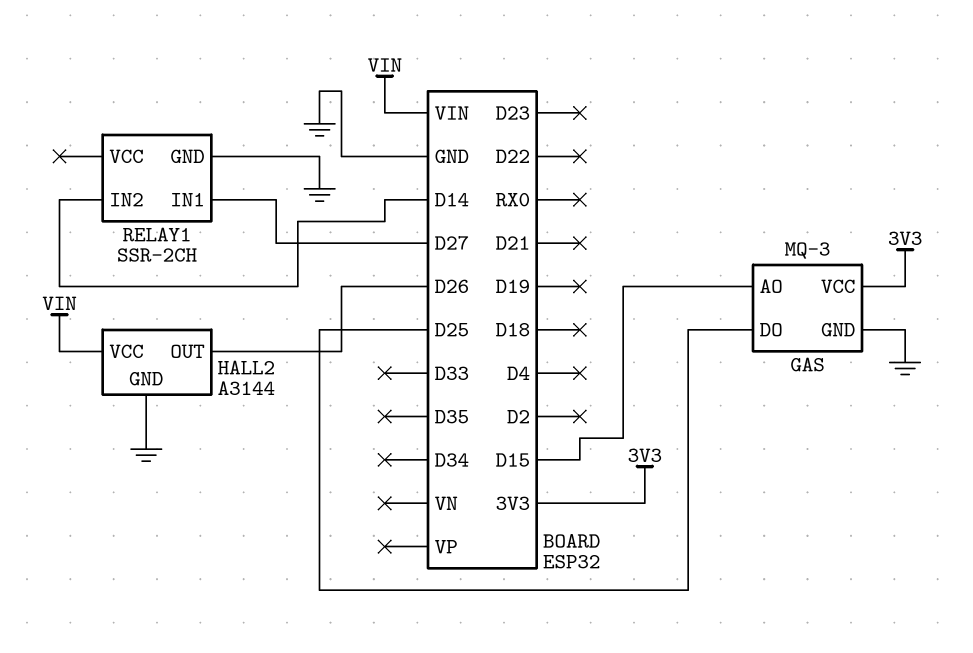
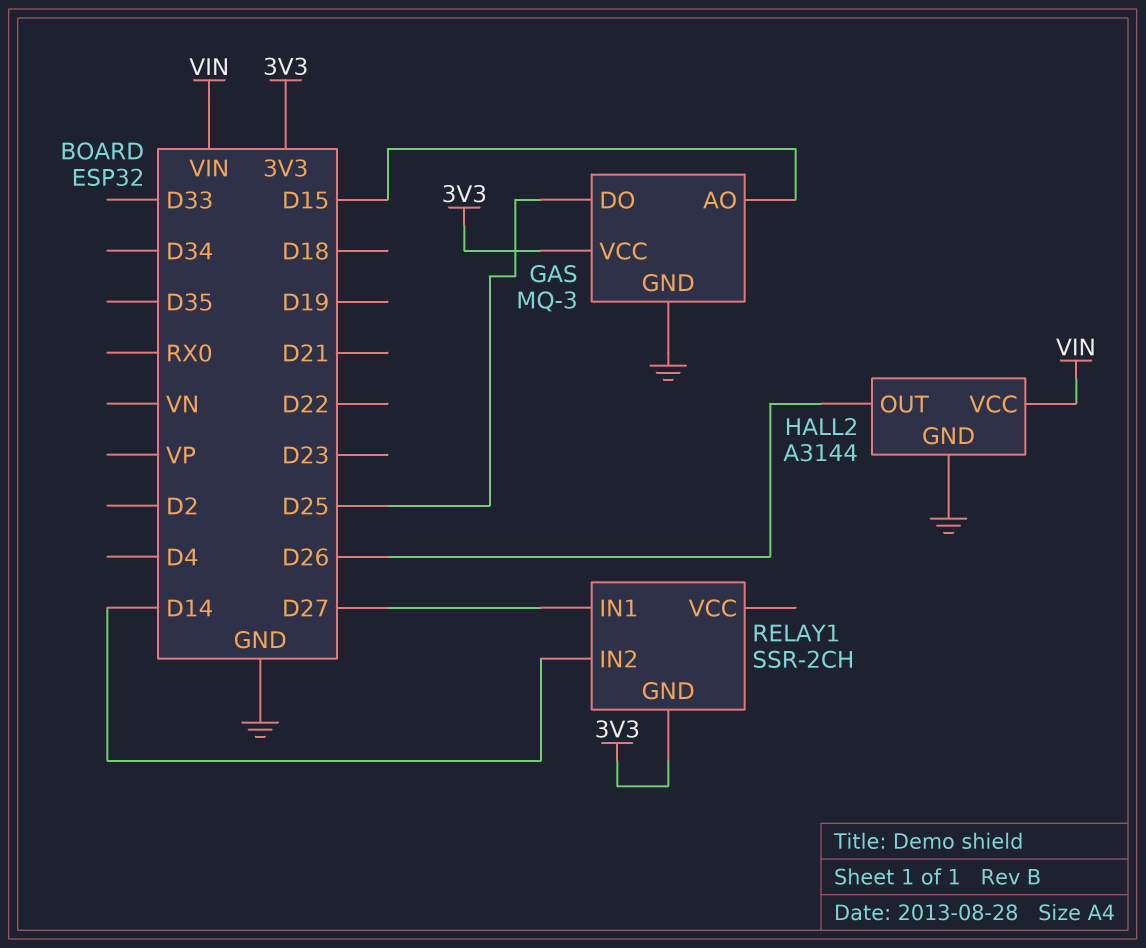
RELAY1 pin GND: GND -> 3V3

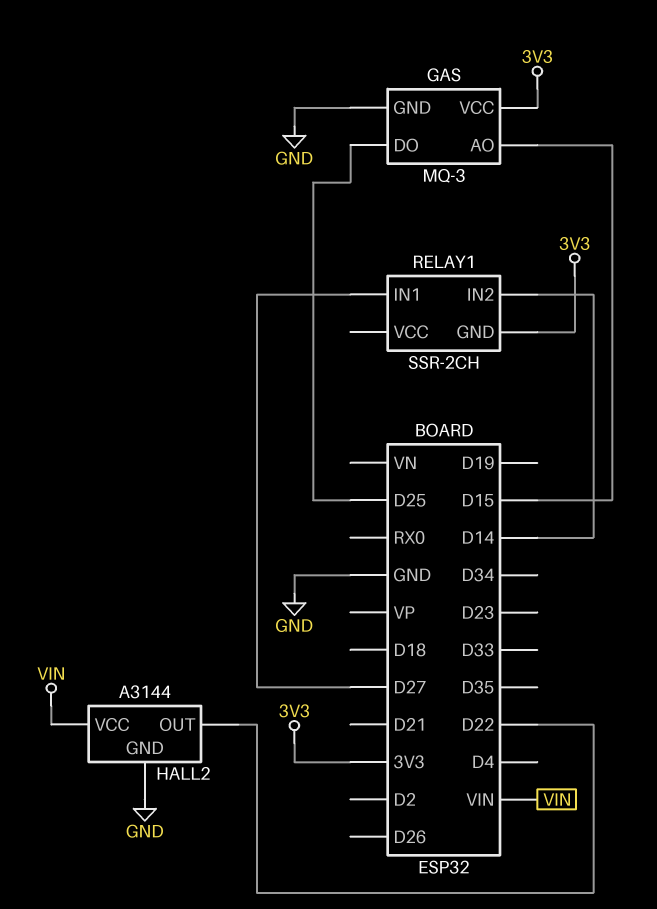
HALL2 pin OUT: D26 -> D22

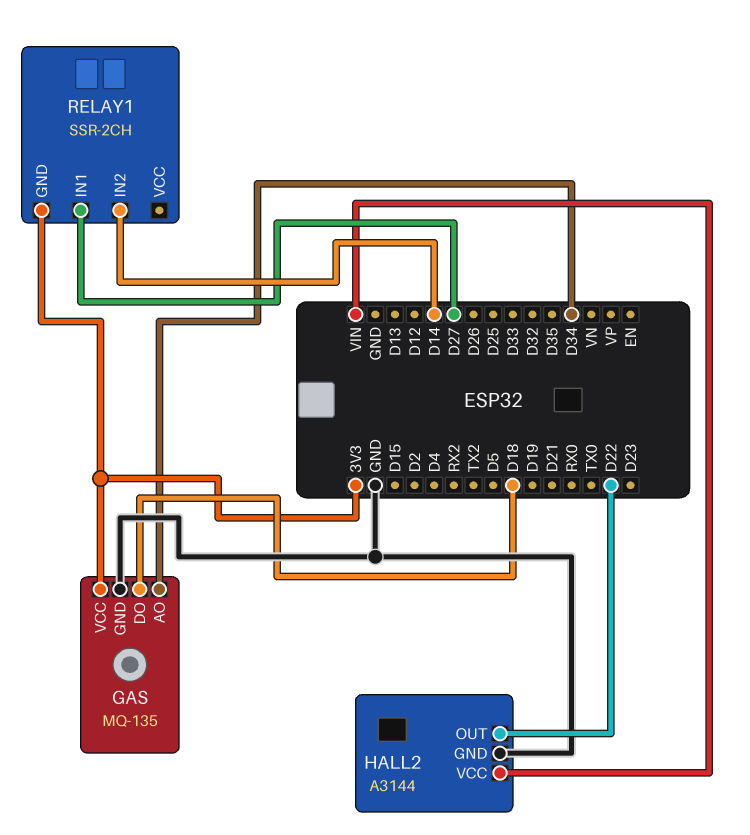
GAS: MQ-3 -> MQ-135
GAS pin AO: D15 -> D34
GAS pin DO: D25 -> D18

